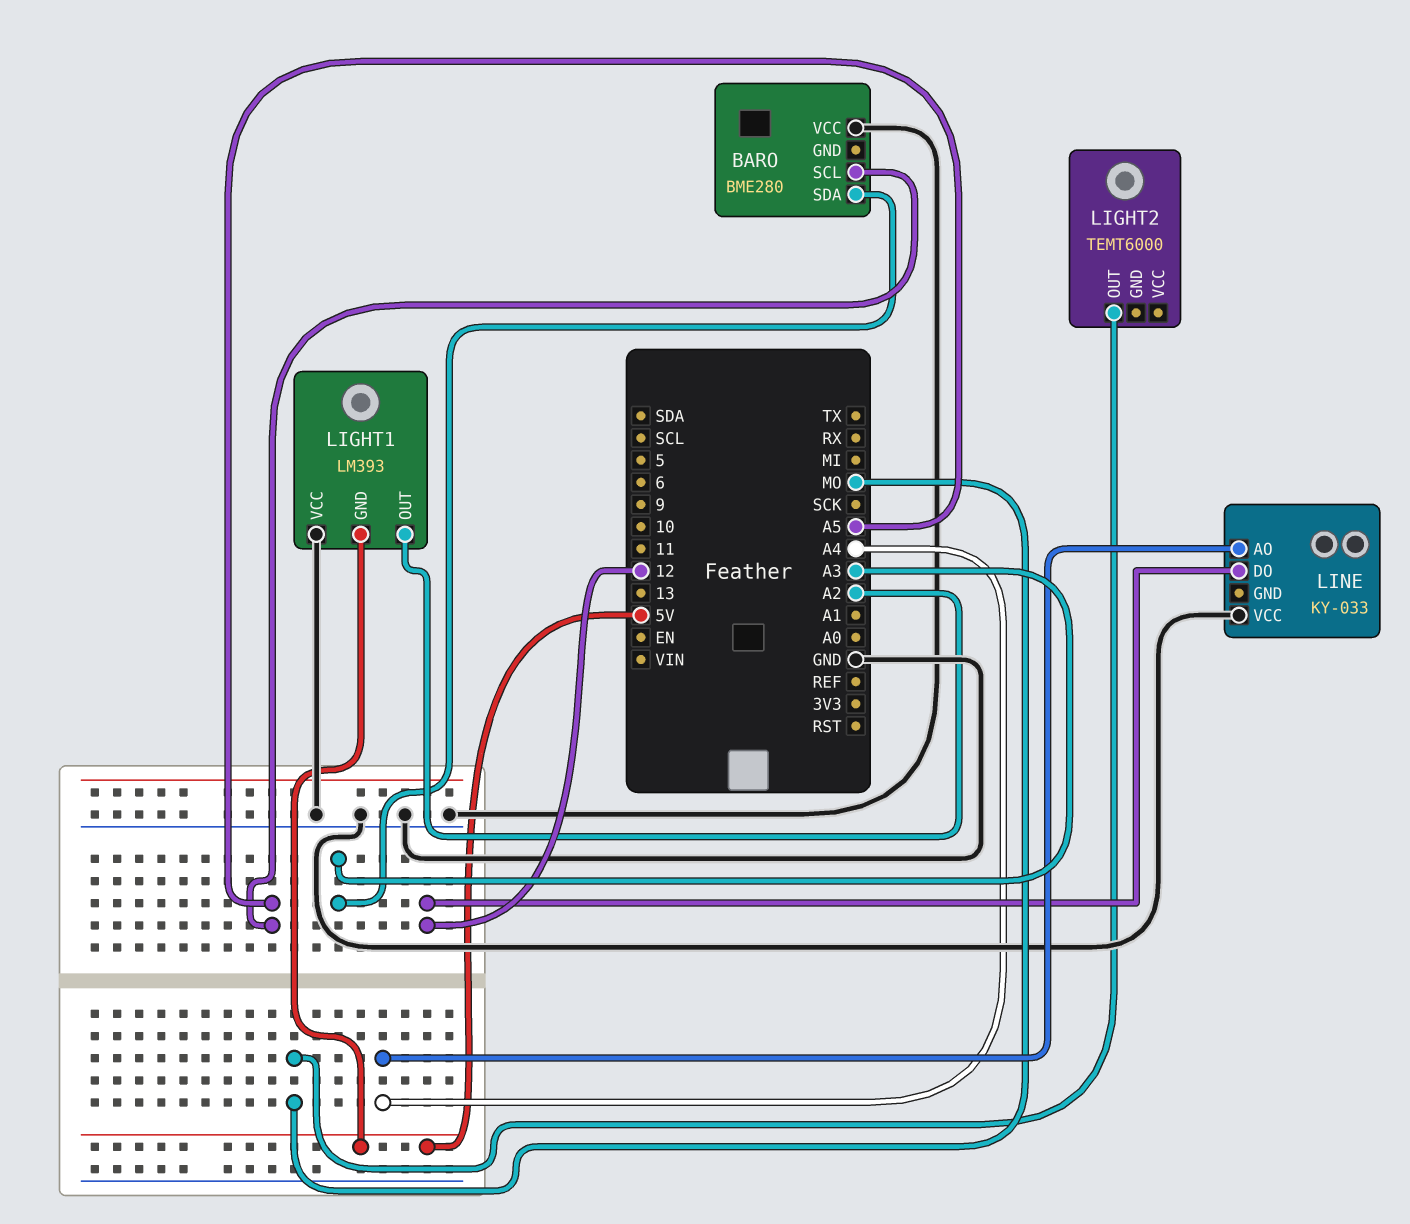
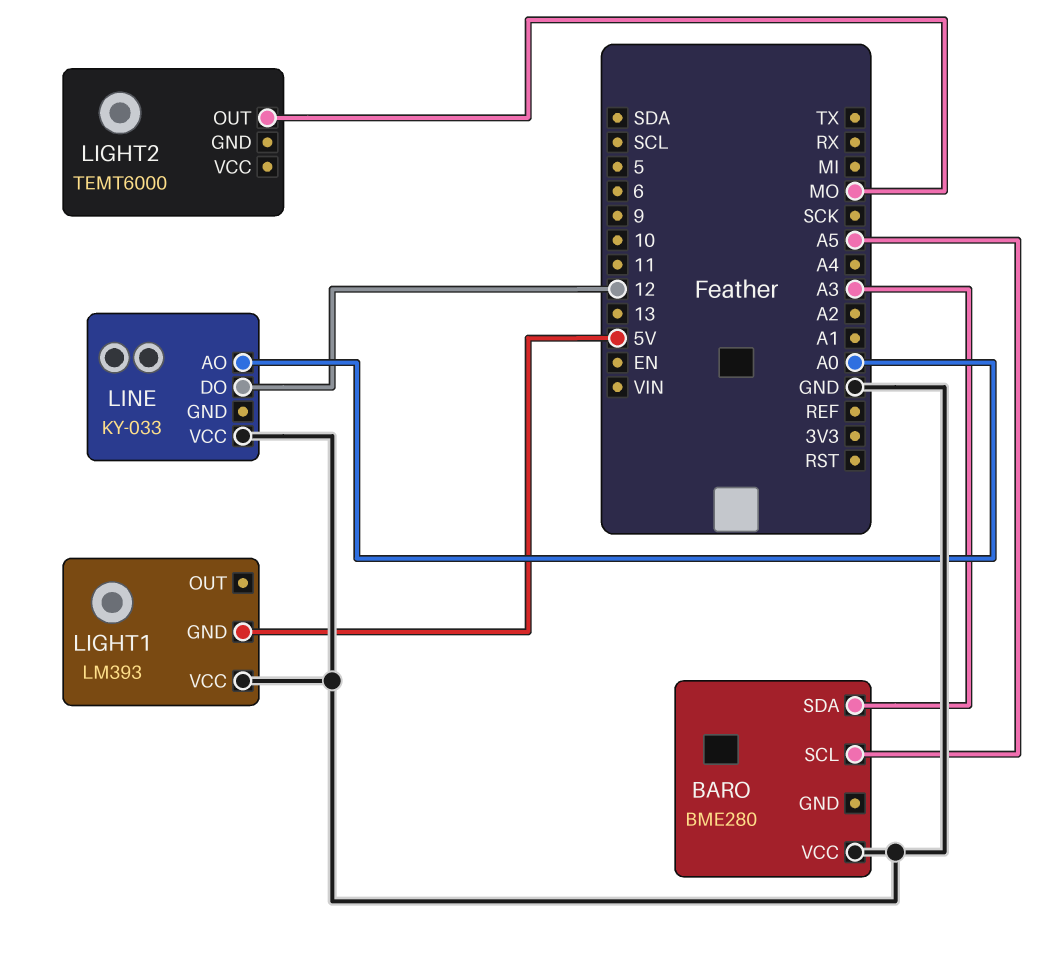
LIGHT1 pin OUT: A2 -> none
LINE pin AO: A4 -> A0

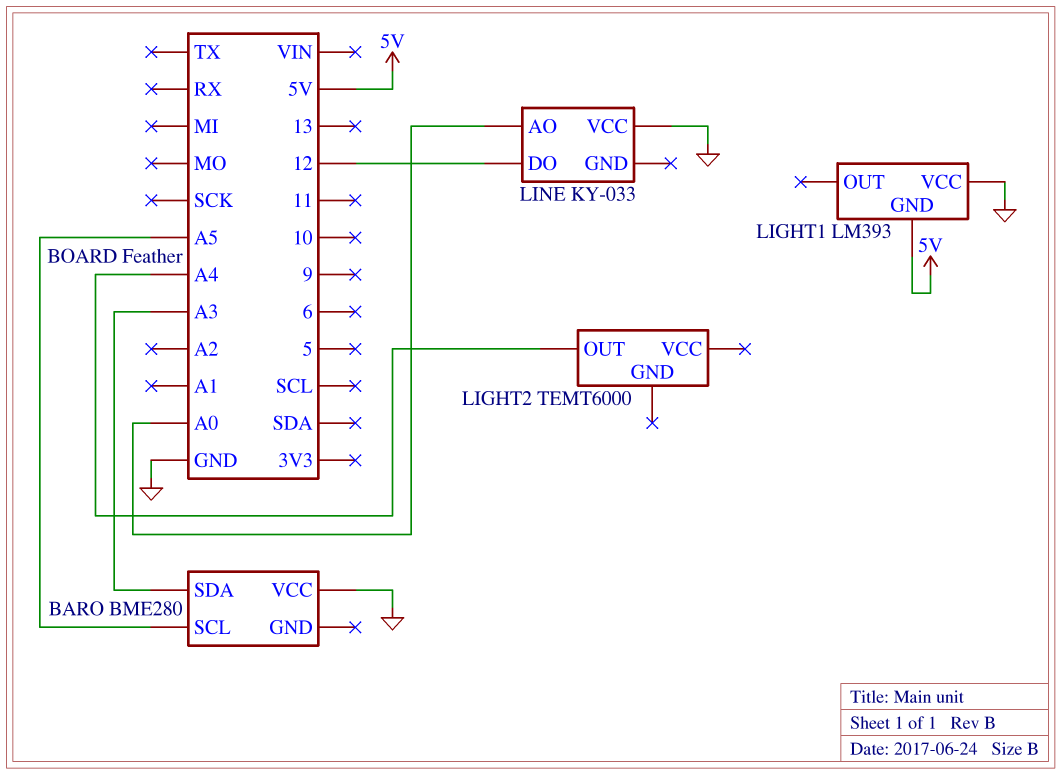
LIGHT2 pin OUT: MO -> A4

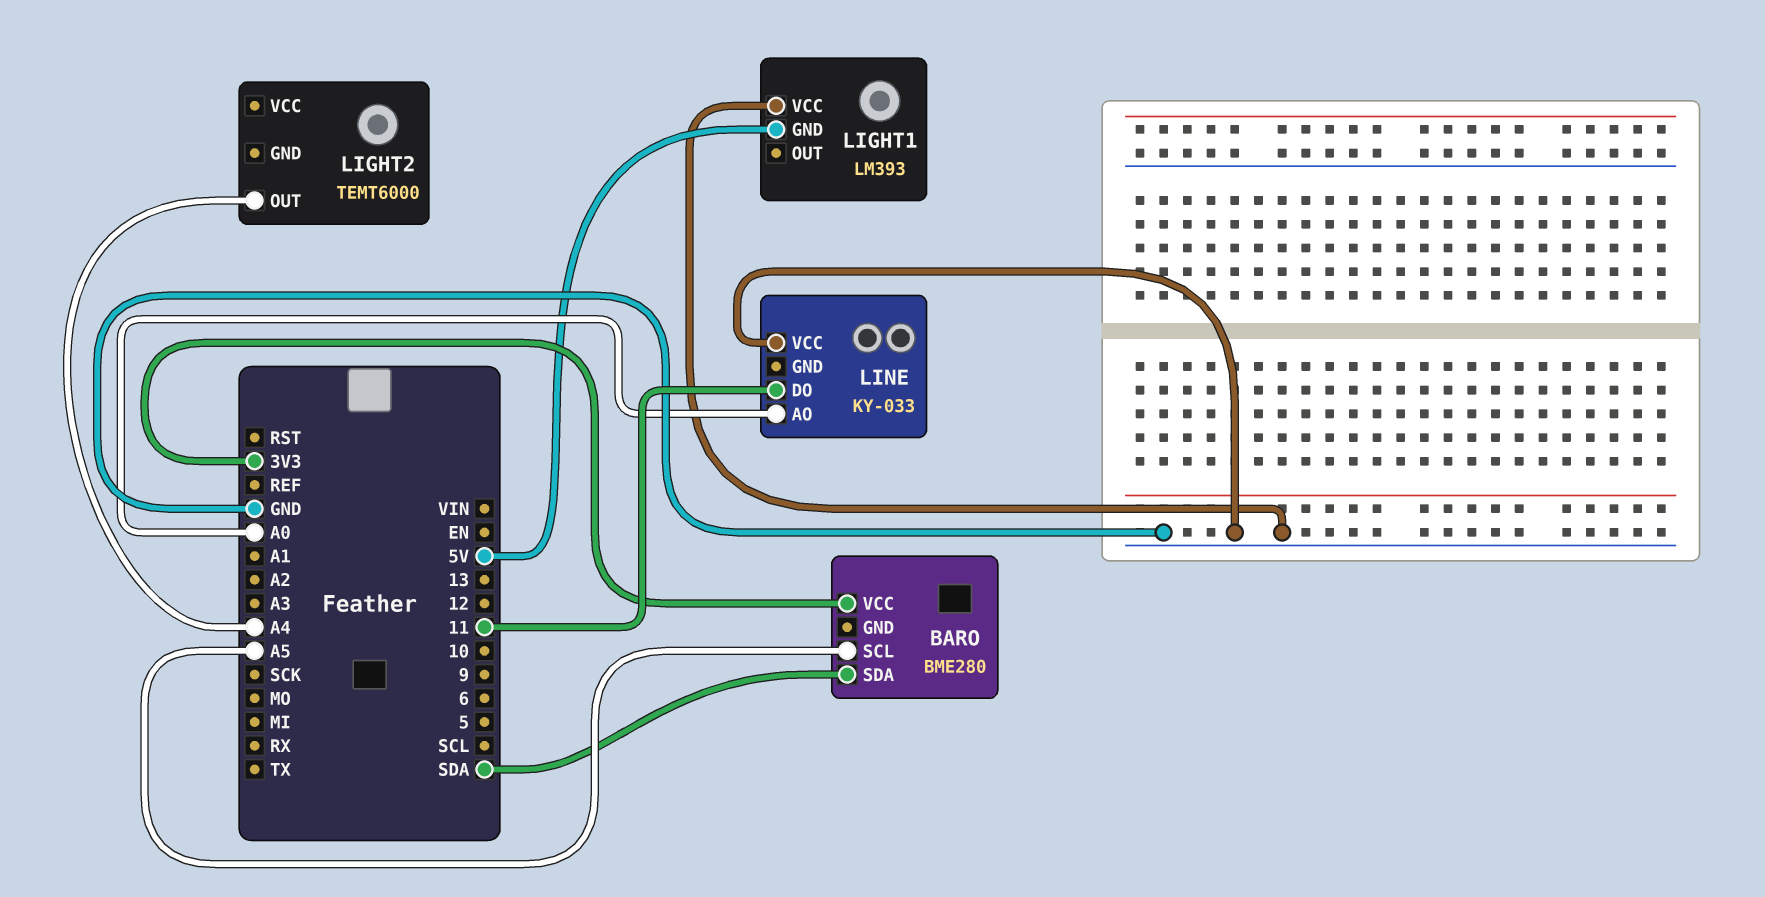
BARO pin SDA: A3 -> SDA
BARO pin VCC: GND -> 3V3
LINE pin DO: 12 -> 11

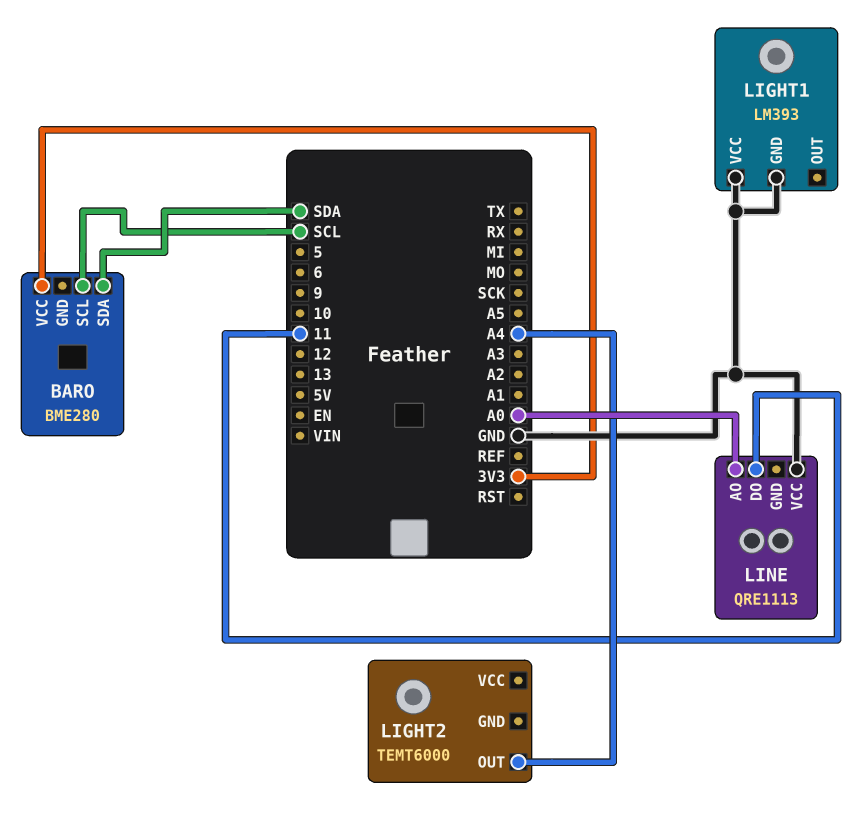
BARO pin SCL: A5 -> SCL
LIGHT1 pin GND: 5V -> GND
LINE: KY-033 -> QRE1113

